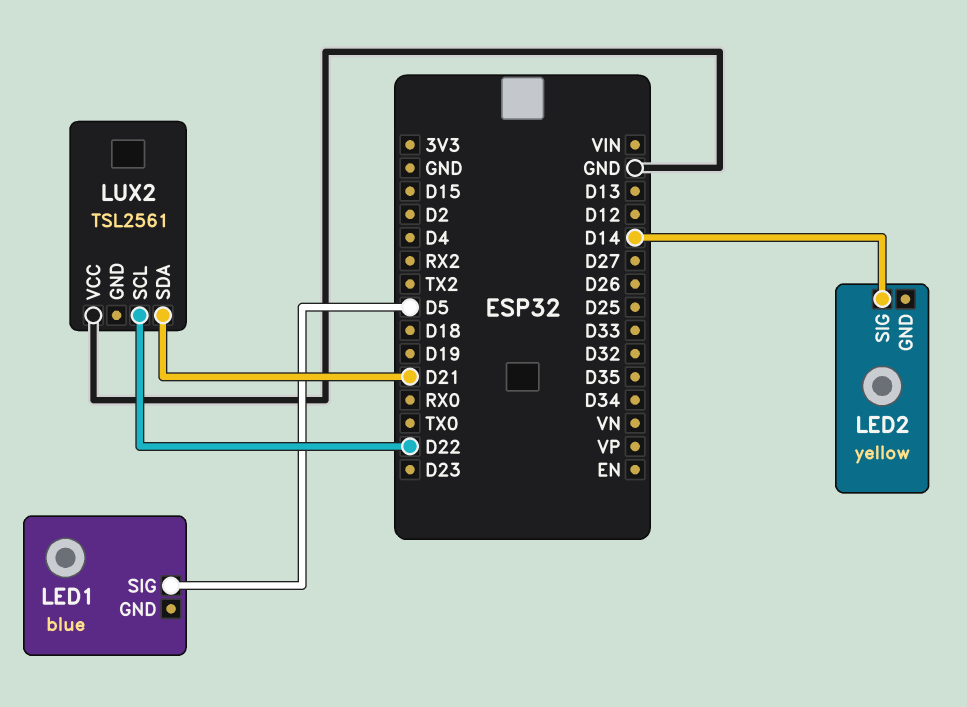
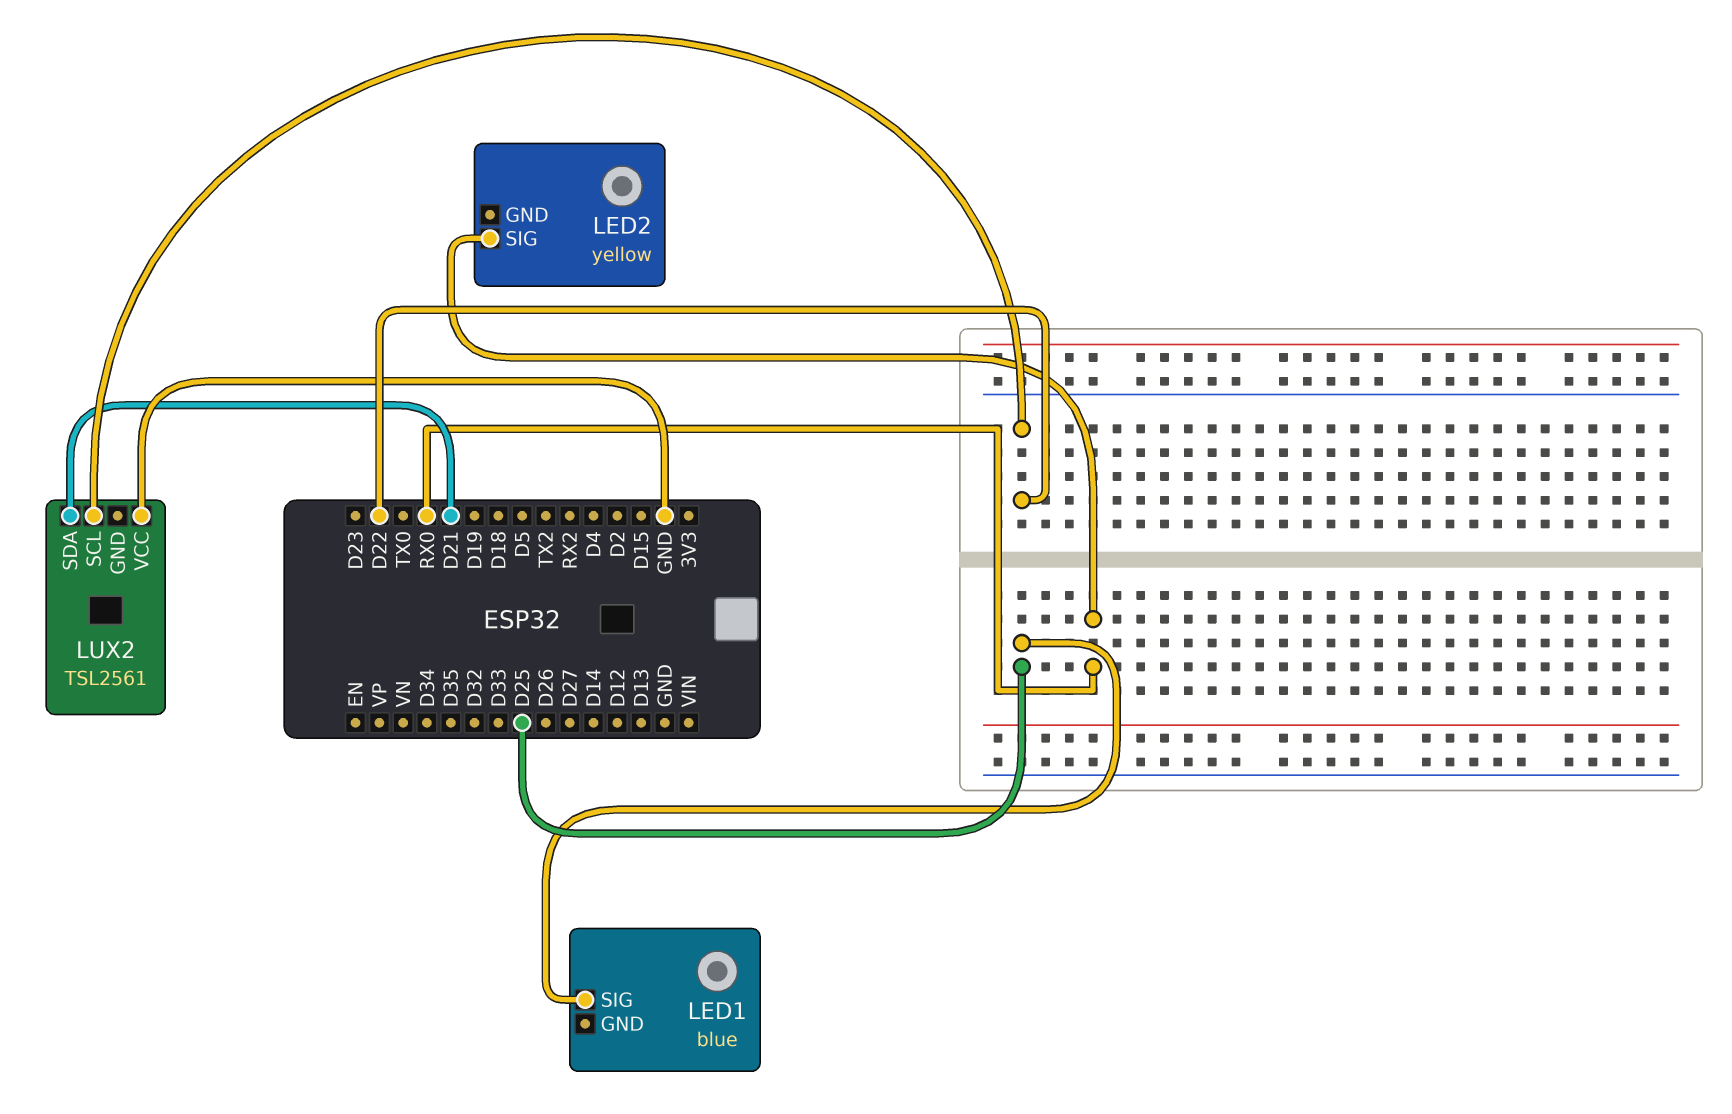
LED1 pin SIG: D5 -> D25
LED2 pin SIG: D14 -> RX0

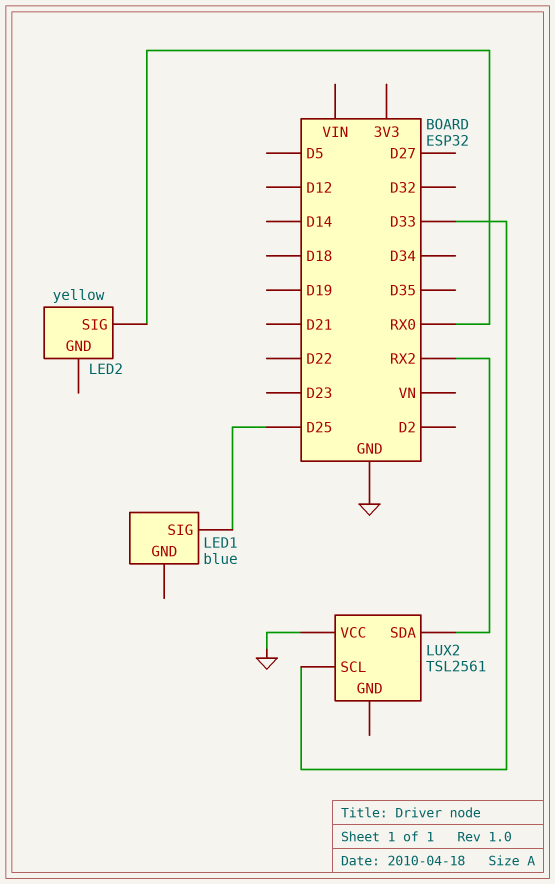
LUX2 pin SCL: D22 -> D33
LUX2 pin SDA: D21 -> RX2

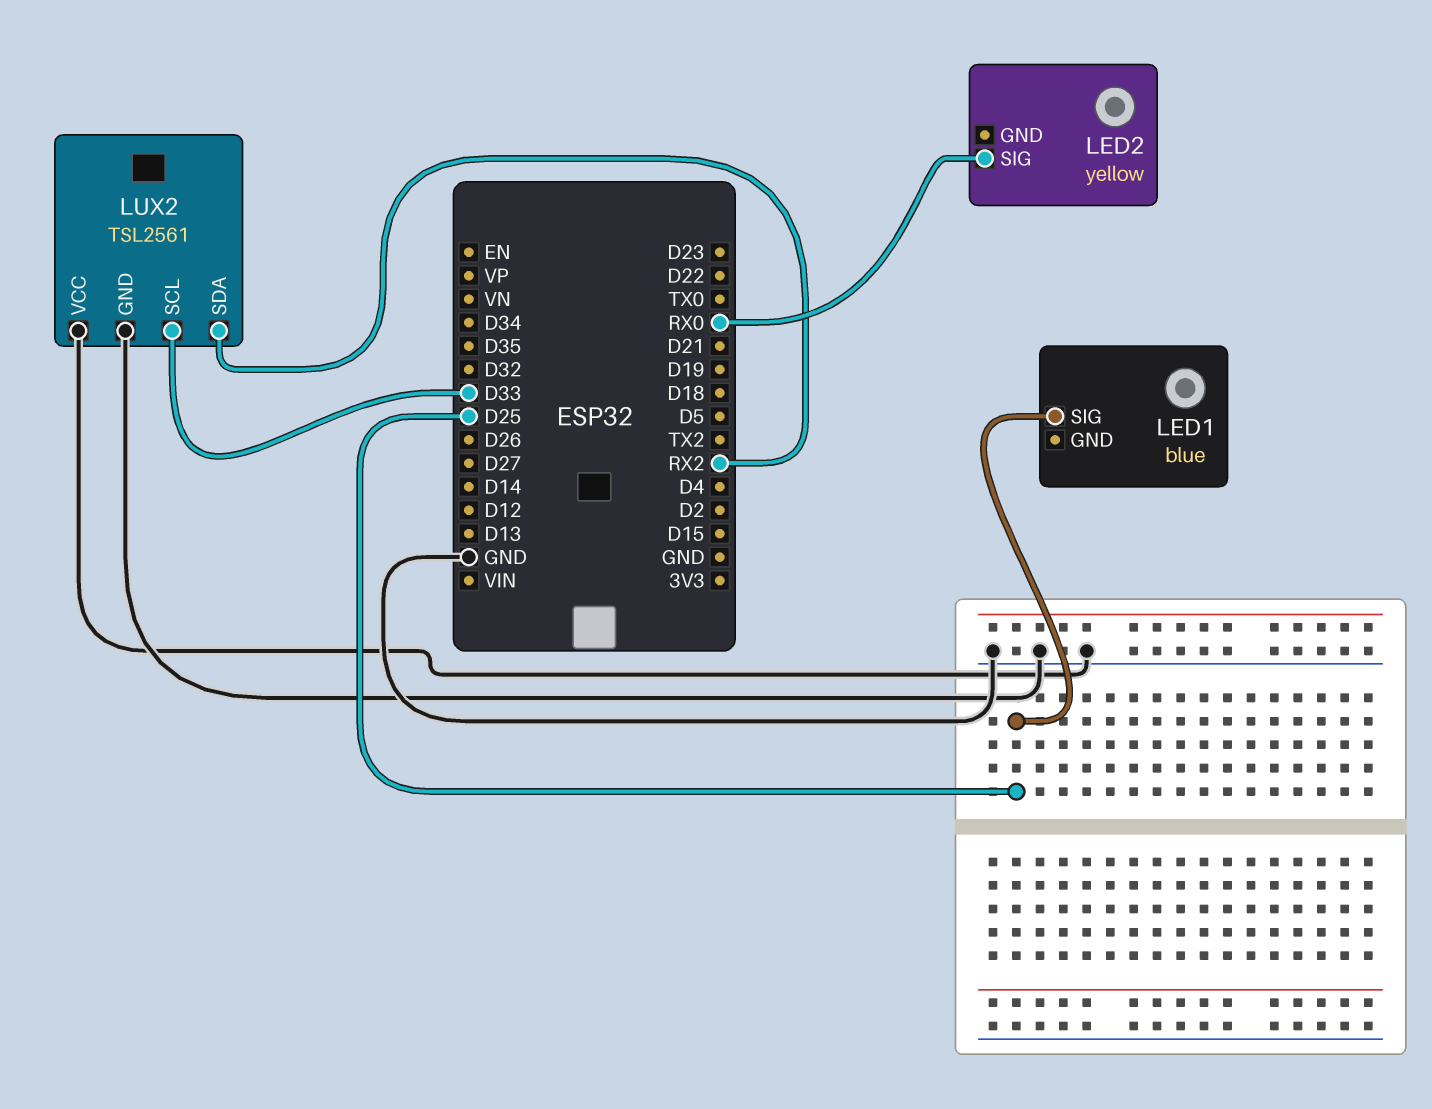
LUX2 pin GND: none -> GND

